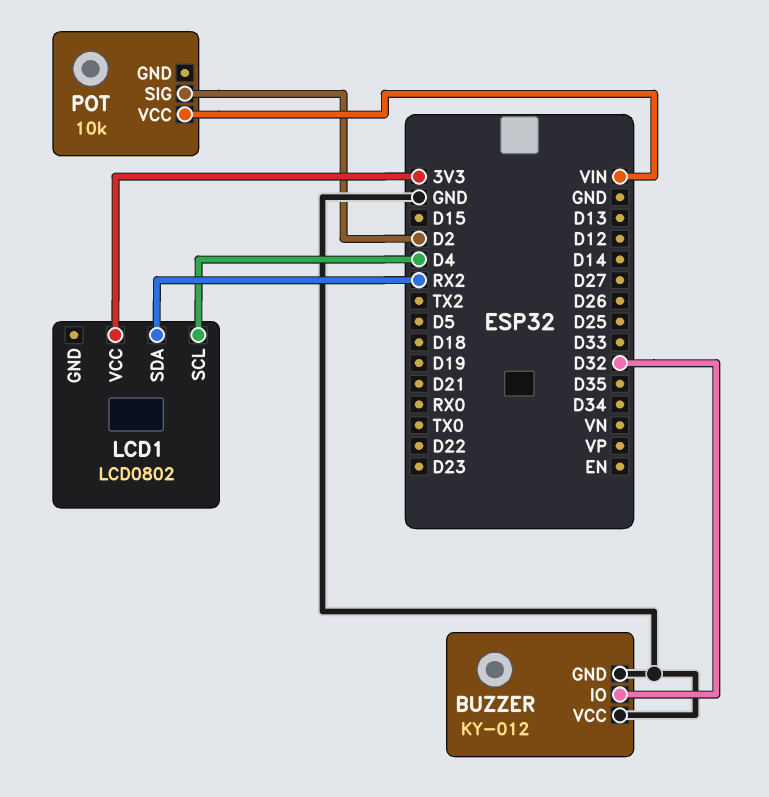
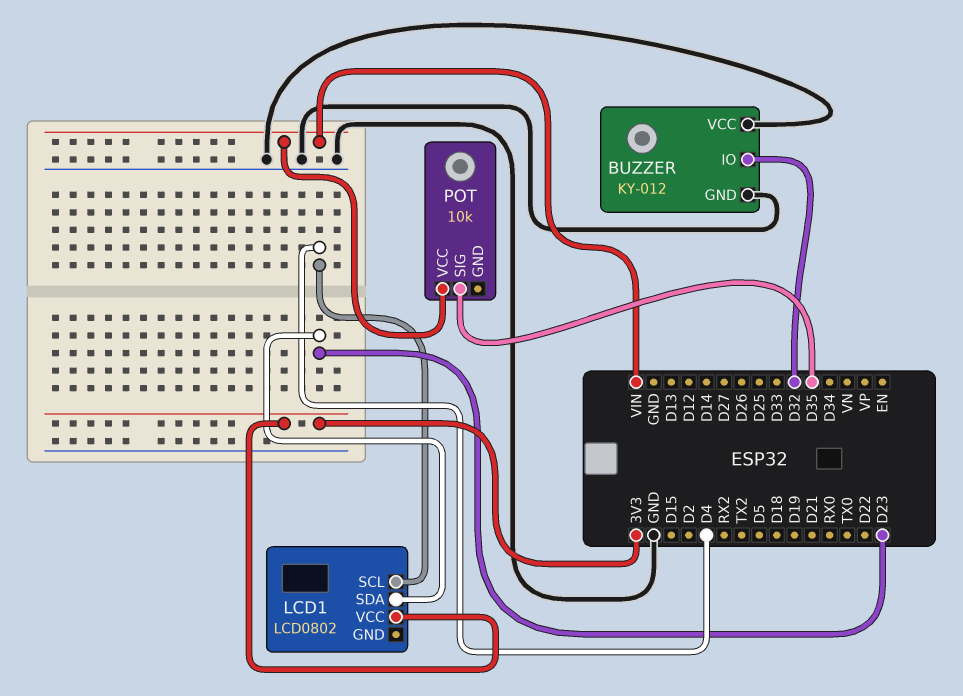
LCD1 pin SDA: RX2 -> D23
POT pin SIG: D2 -> D35

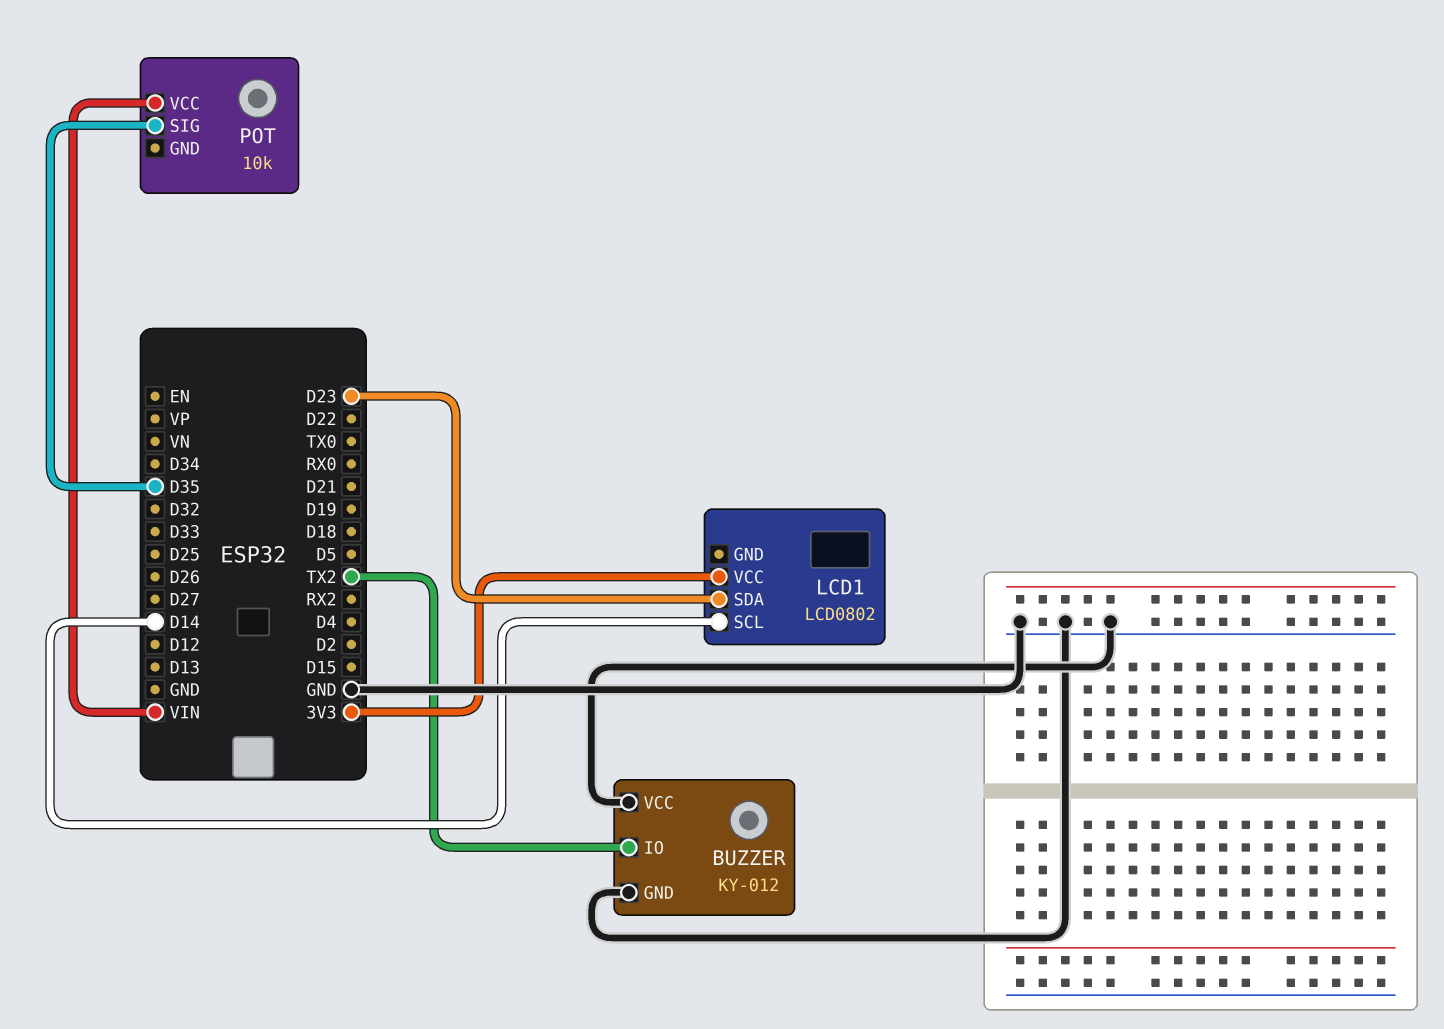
BUZZER pin IO: D32 -> TX2
LCD1 pin SCL: D4 -> D14

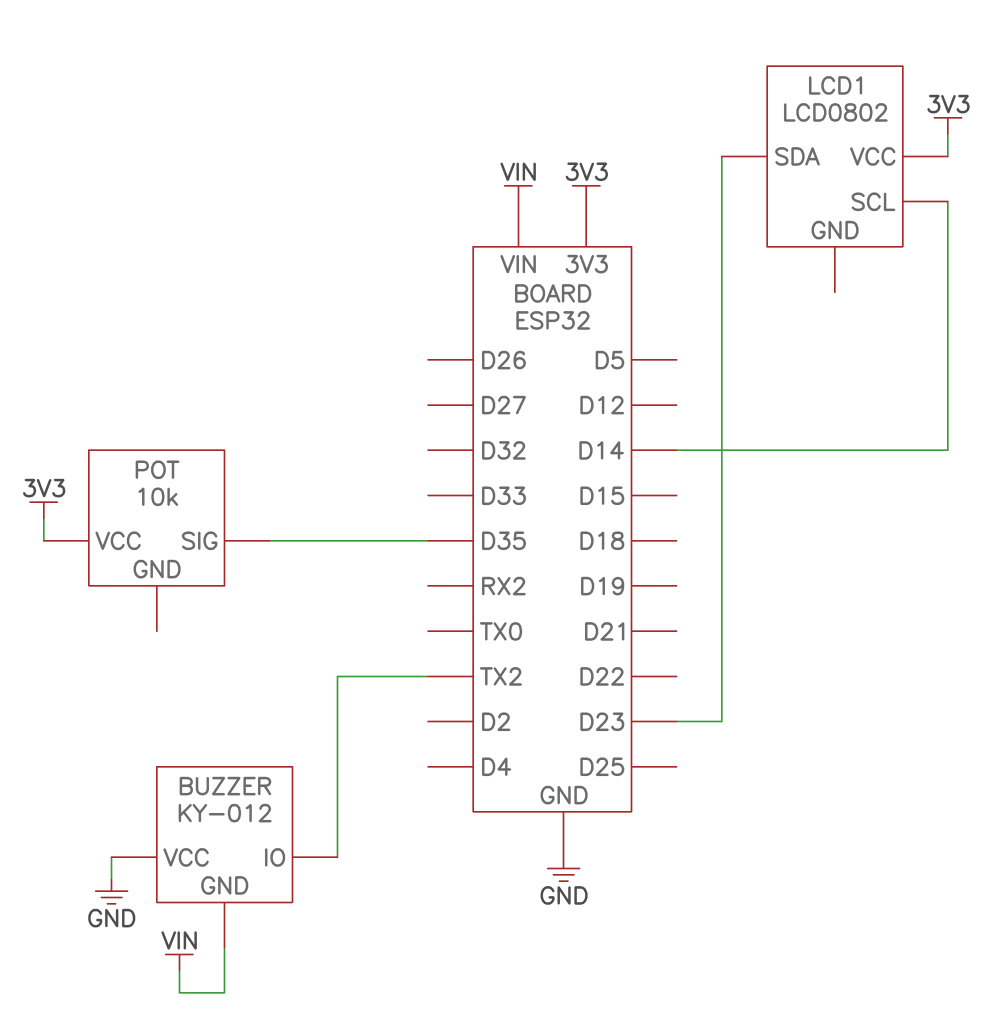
BUZZER pin GND: GND -> VIN
POT pin VCC: VIN -> 3V3

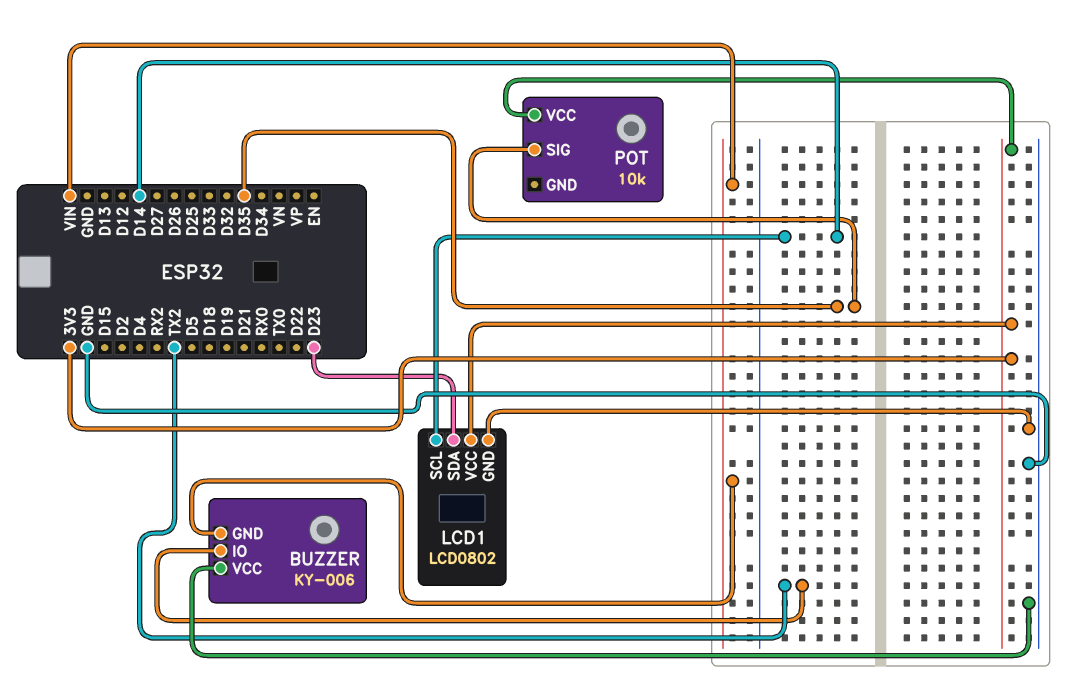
BUZZER: KY-012 -> KY-006
LCD1 pin GND: none -> GND

